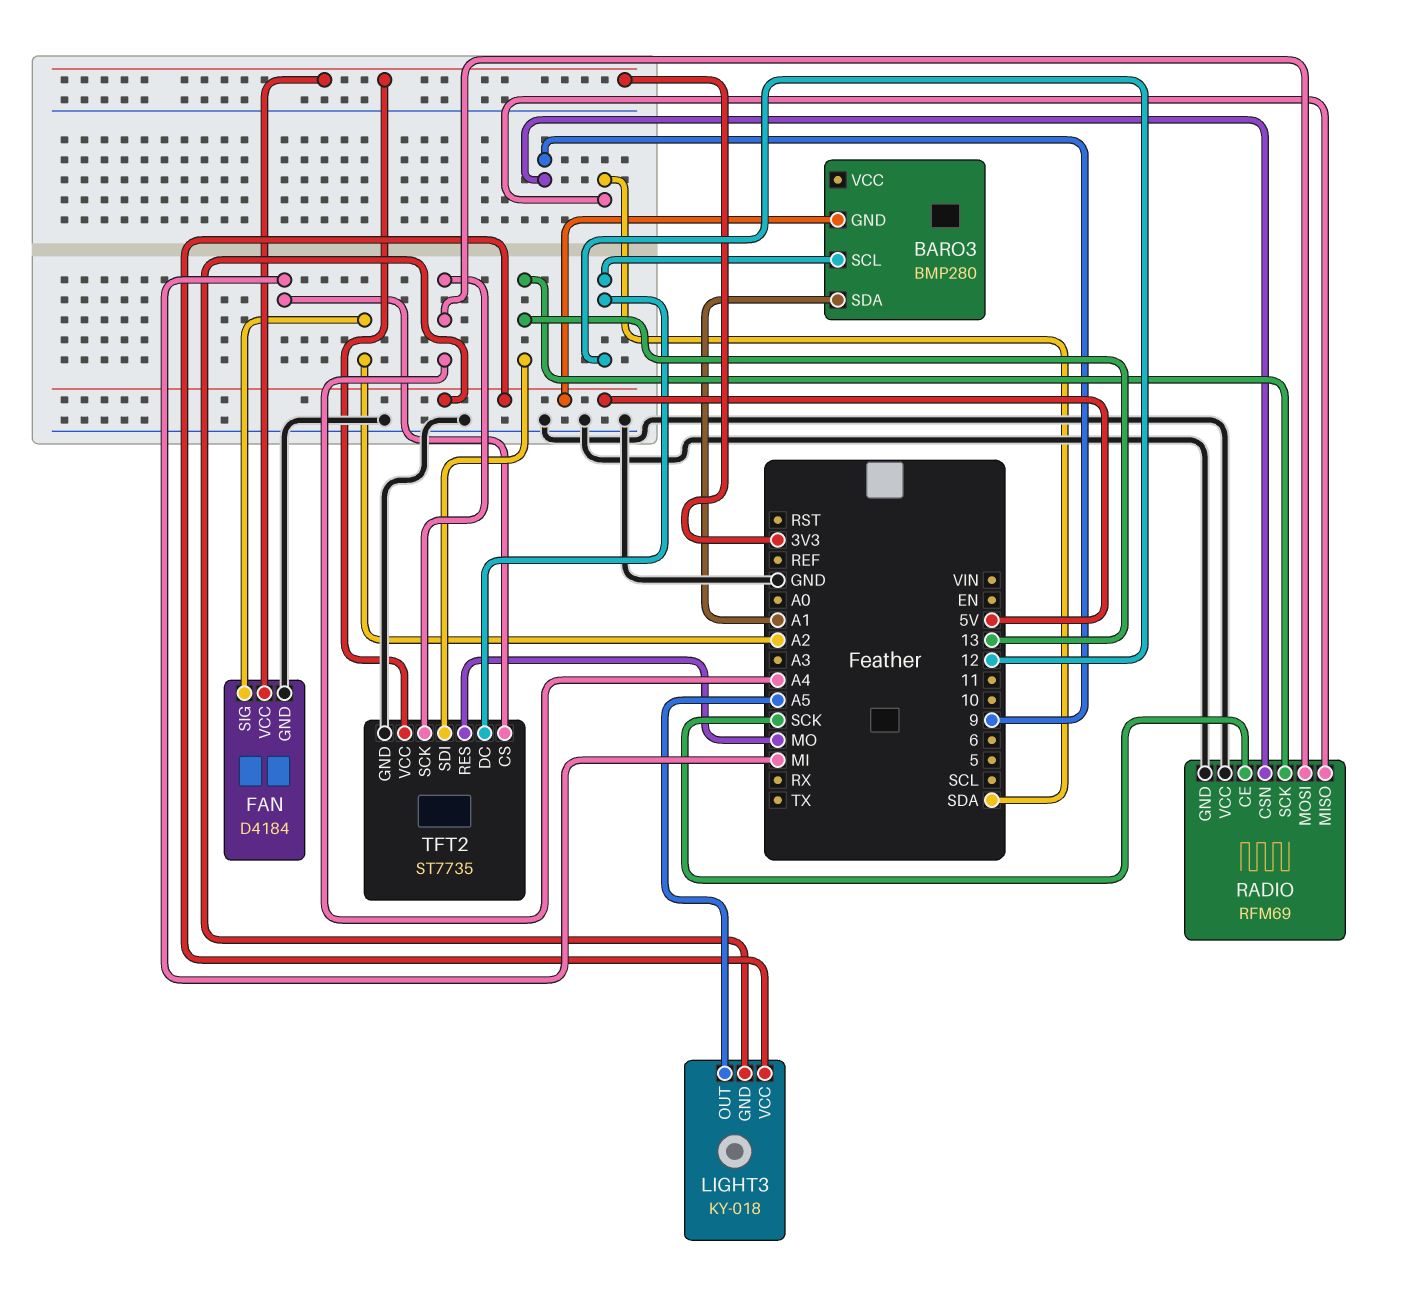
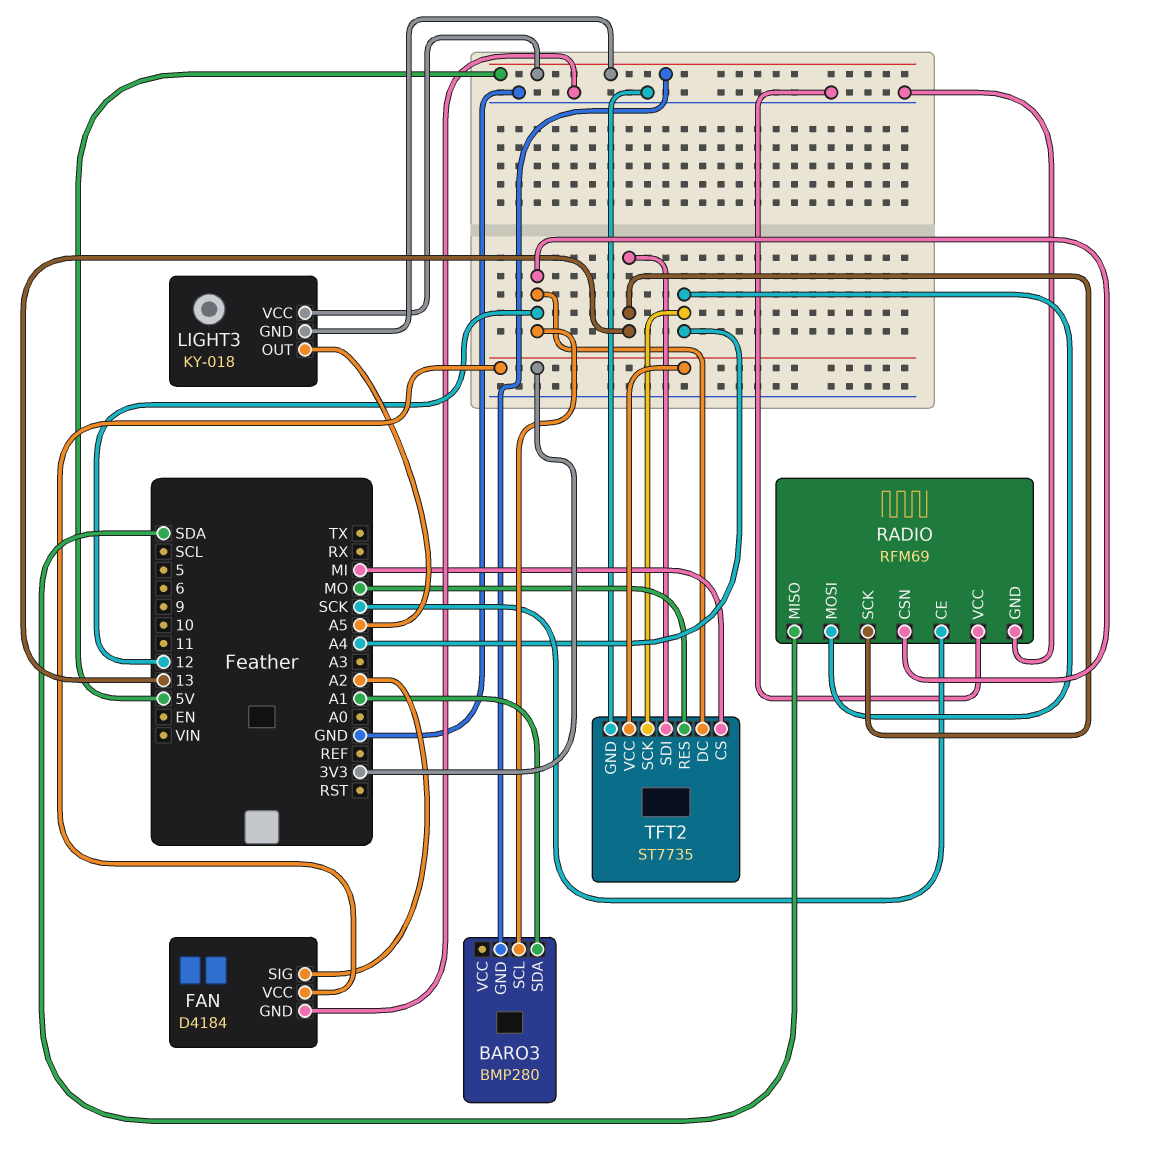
RADIO pin CSN: 9 -> 12

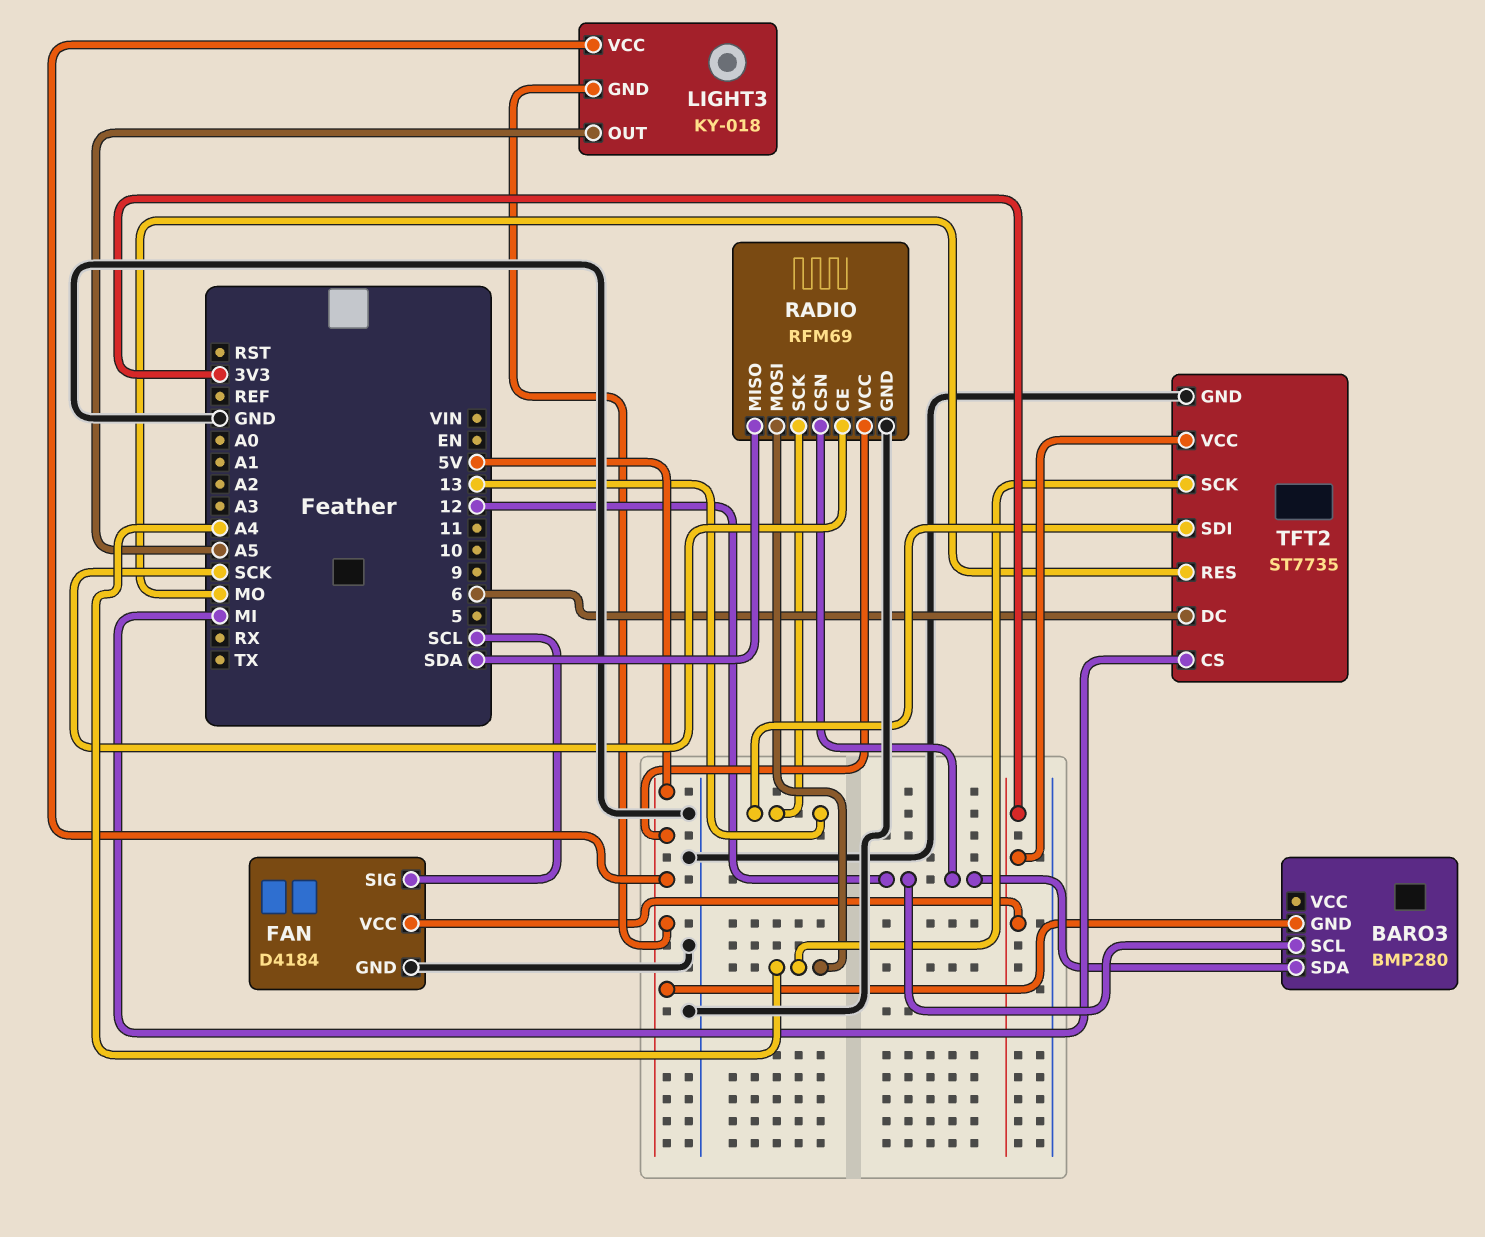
BARO3 pin SDA: A1 -> 12
FAN pin SIG: A2 -> SCL
RADIO pin VCC: GND -> 5V
TFT2 pin DC: 12 -> 6

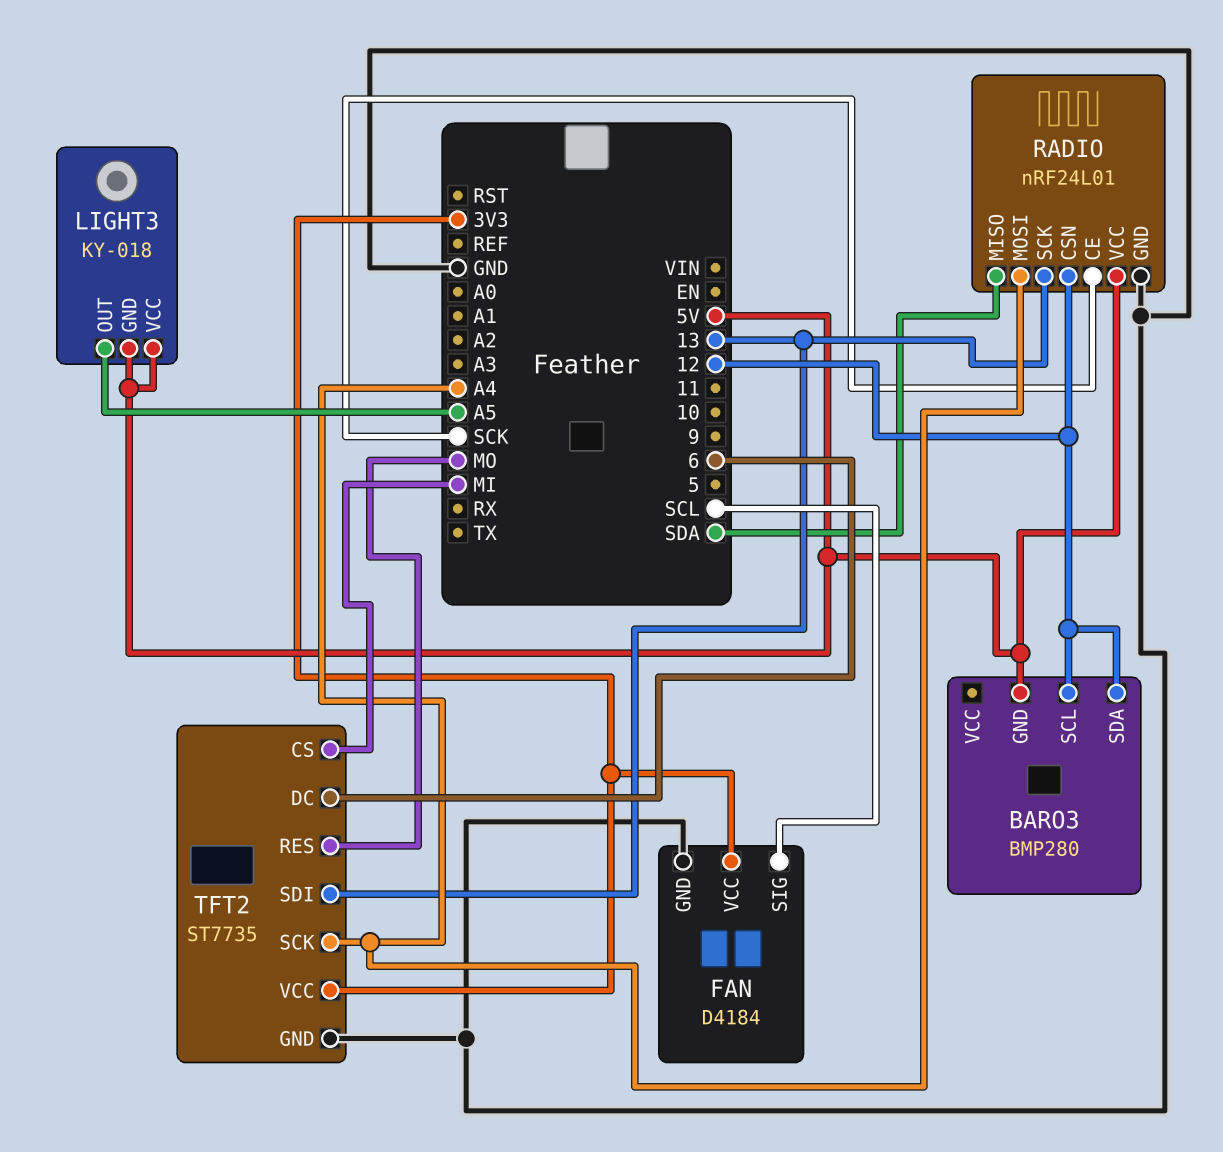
RADIO: RFM69 -> nRF24L01

